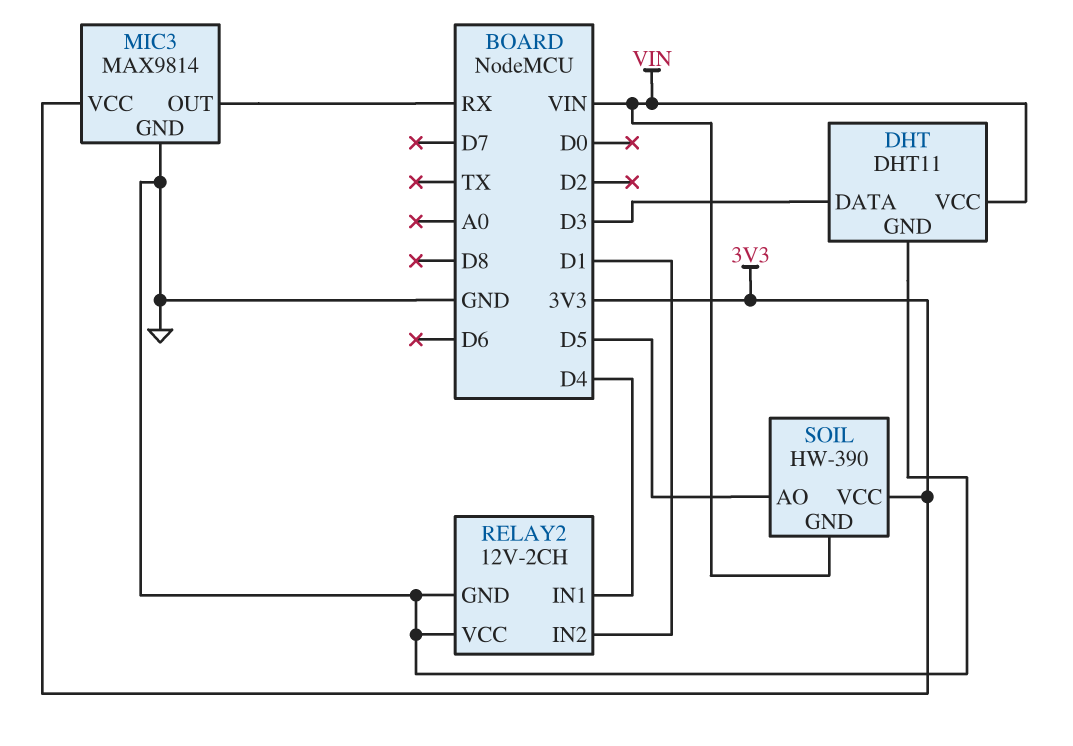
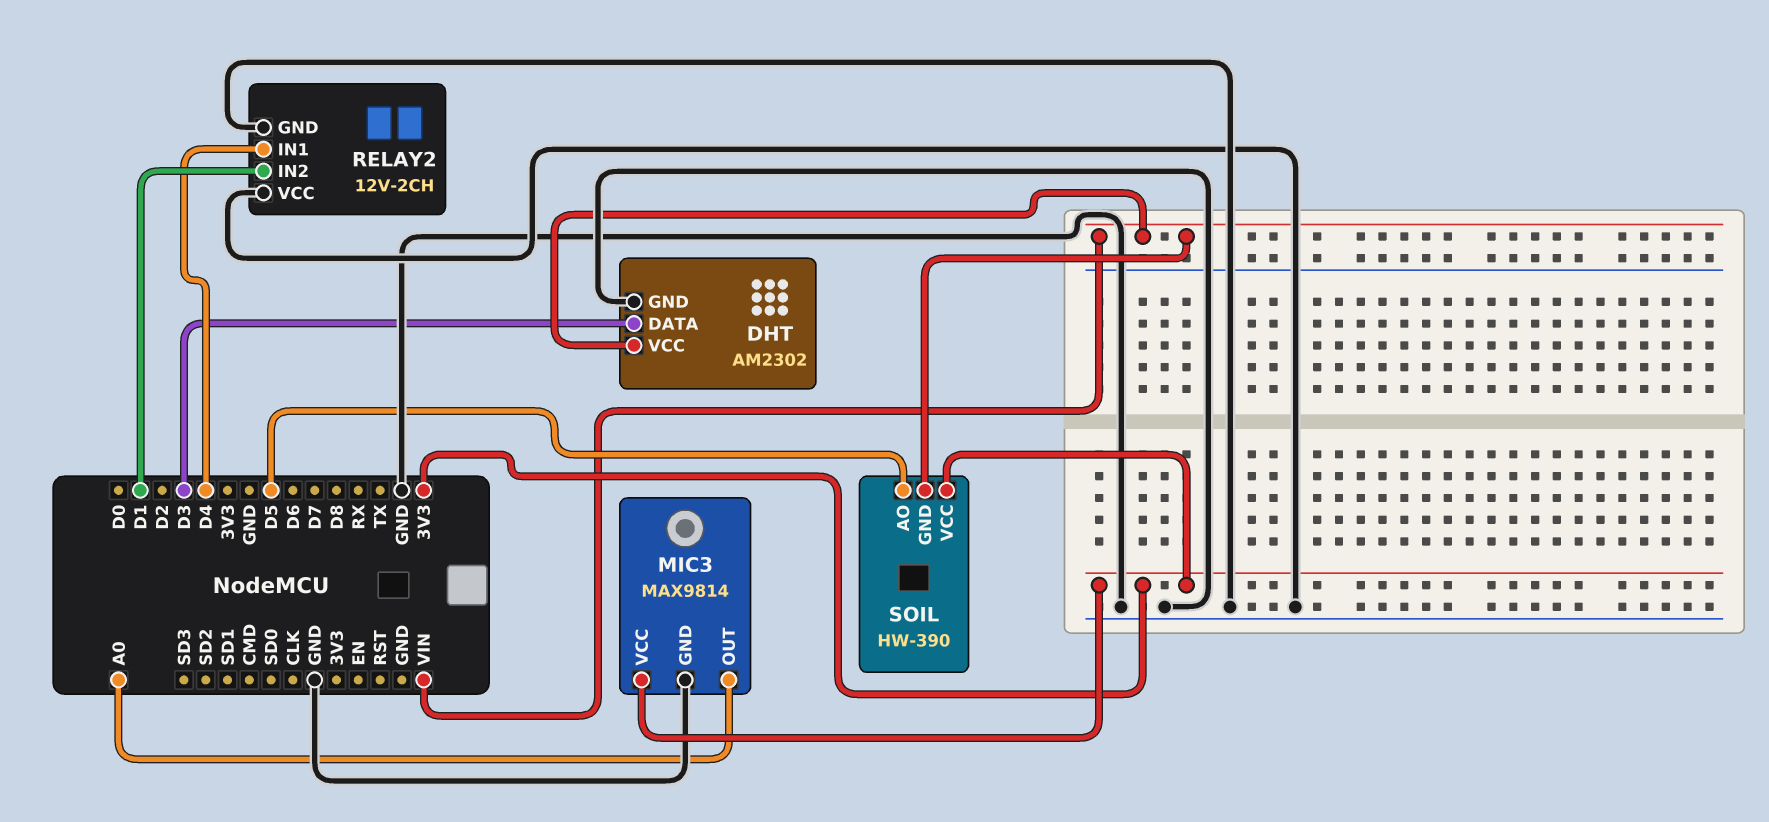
DHT: DHT11 -> AM2302
MIC3 pin OUT: RX -> A0

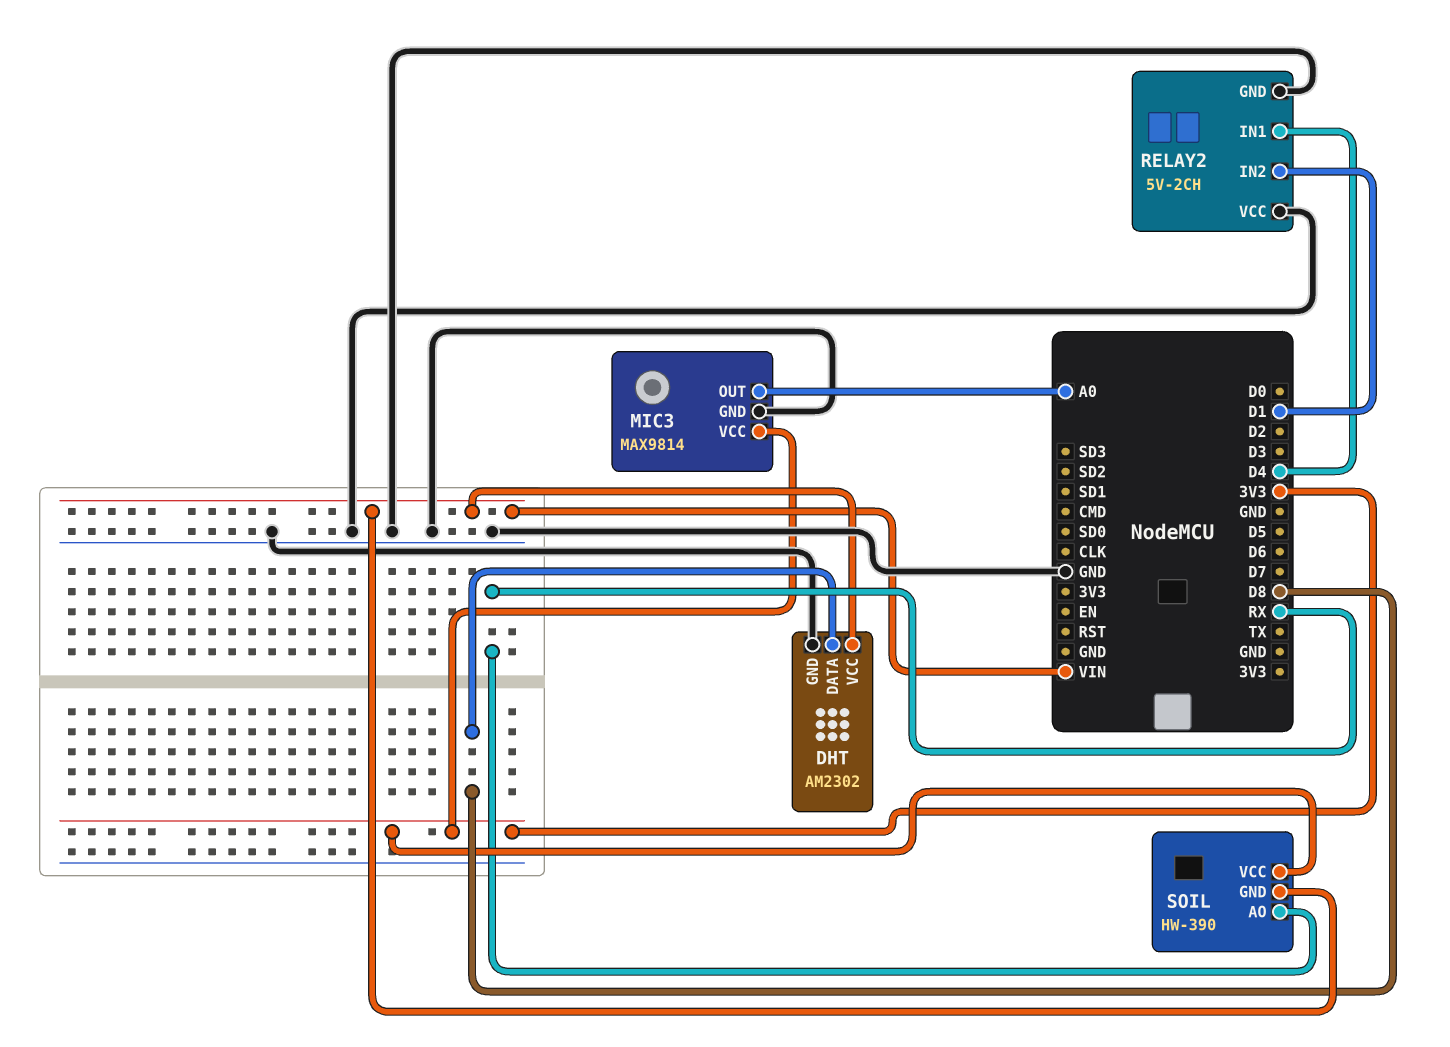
DHT pin DATA: D3 -> D8
RELAY2: 12V-2CH -> 5V-2CH
SOIL pin AO: D5 -> RX

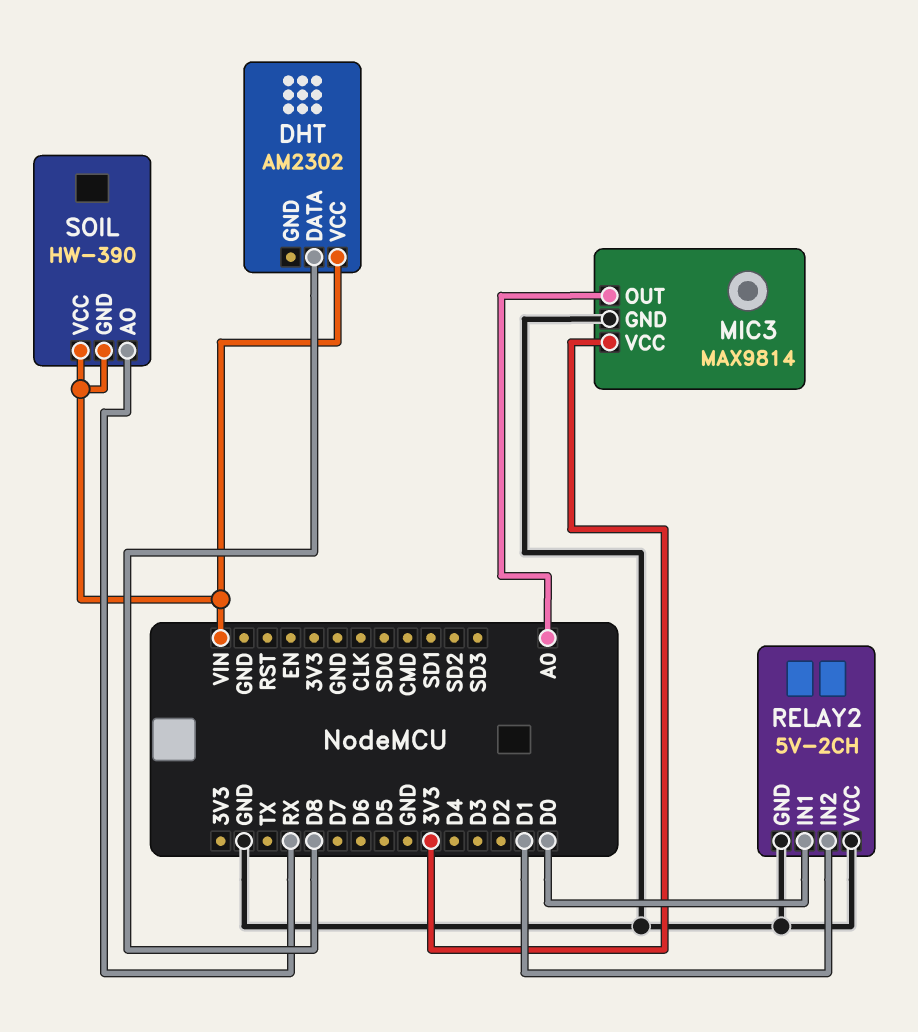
DHT pin GND: GND -> none
RELAY2 pin IN1: D4 -> D0
SOIL pin VCC: 3V3 -> VIN

